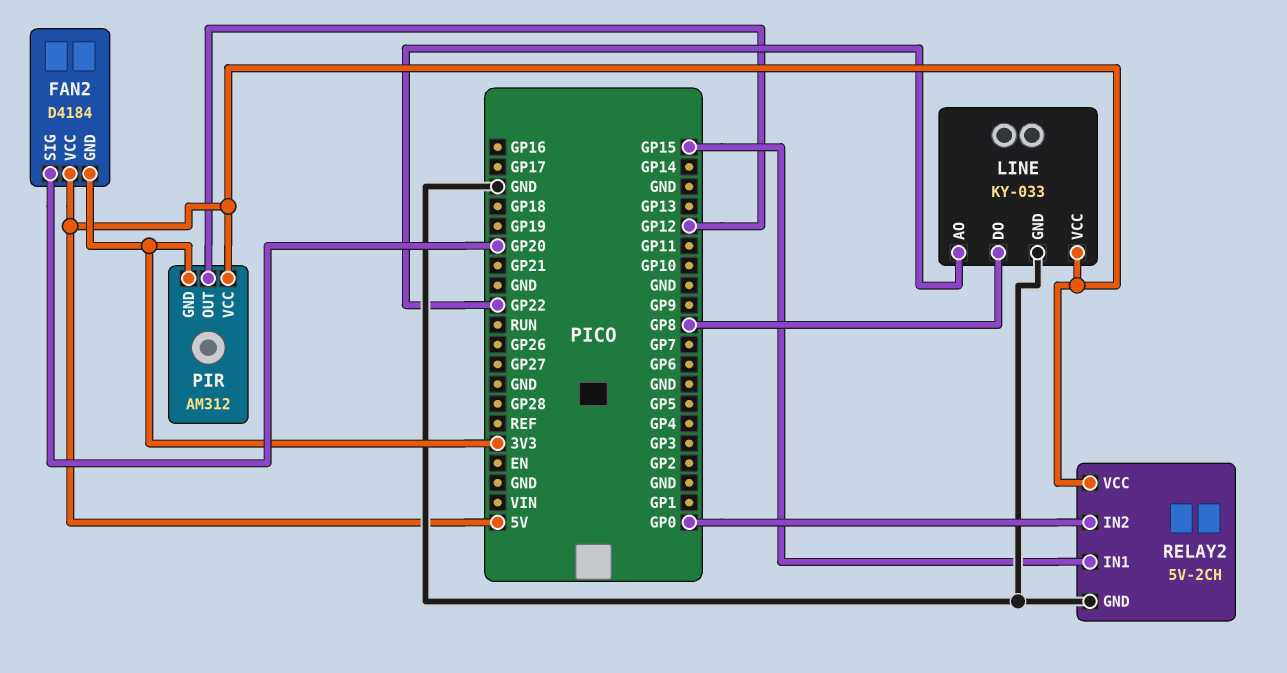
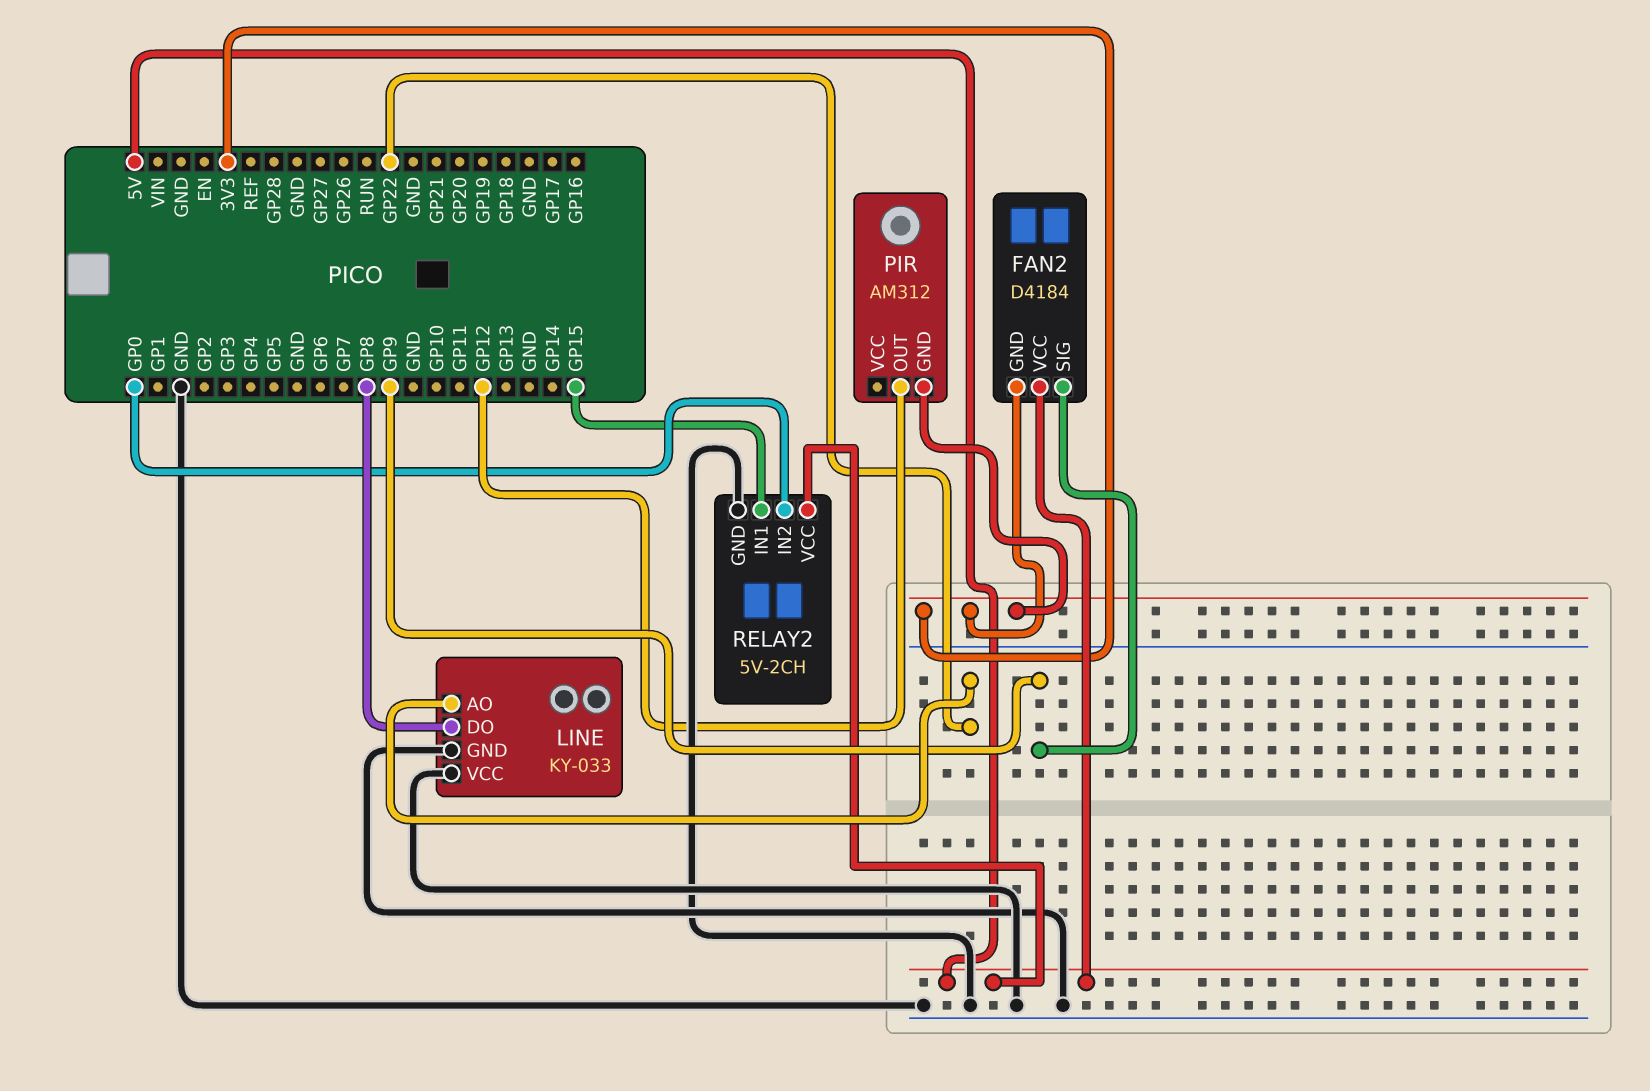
FAN2 pin SIG: GP20 -> GP9
LINE pin VCC: 5V -> GND
PIR pin VCC: 5V -> none

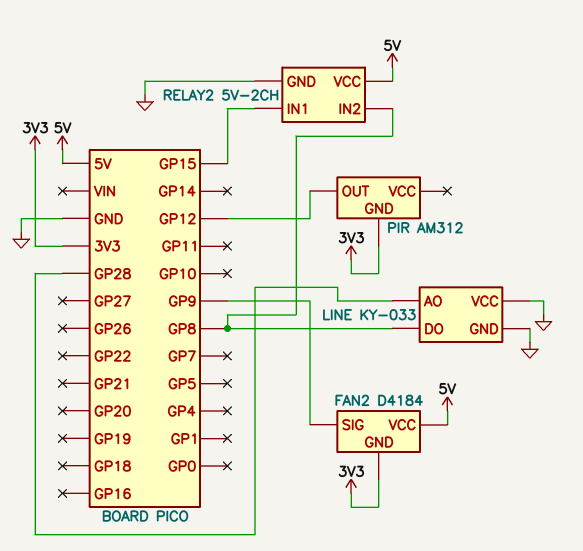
LINE pin AO: GP22 -> GP28
RELAY2 pin IN2: GP0 -> GP8

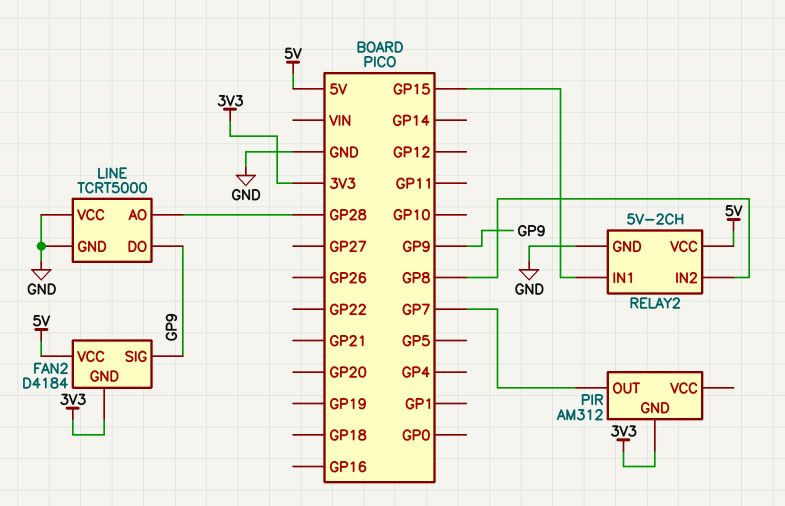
LINE: KY-033 -> TCRT5000
LINE pin DO: GP8 -> GP9
PIR pin OUT: GP12 -> GP7

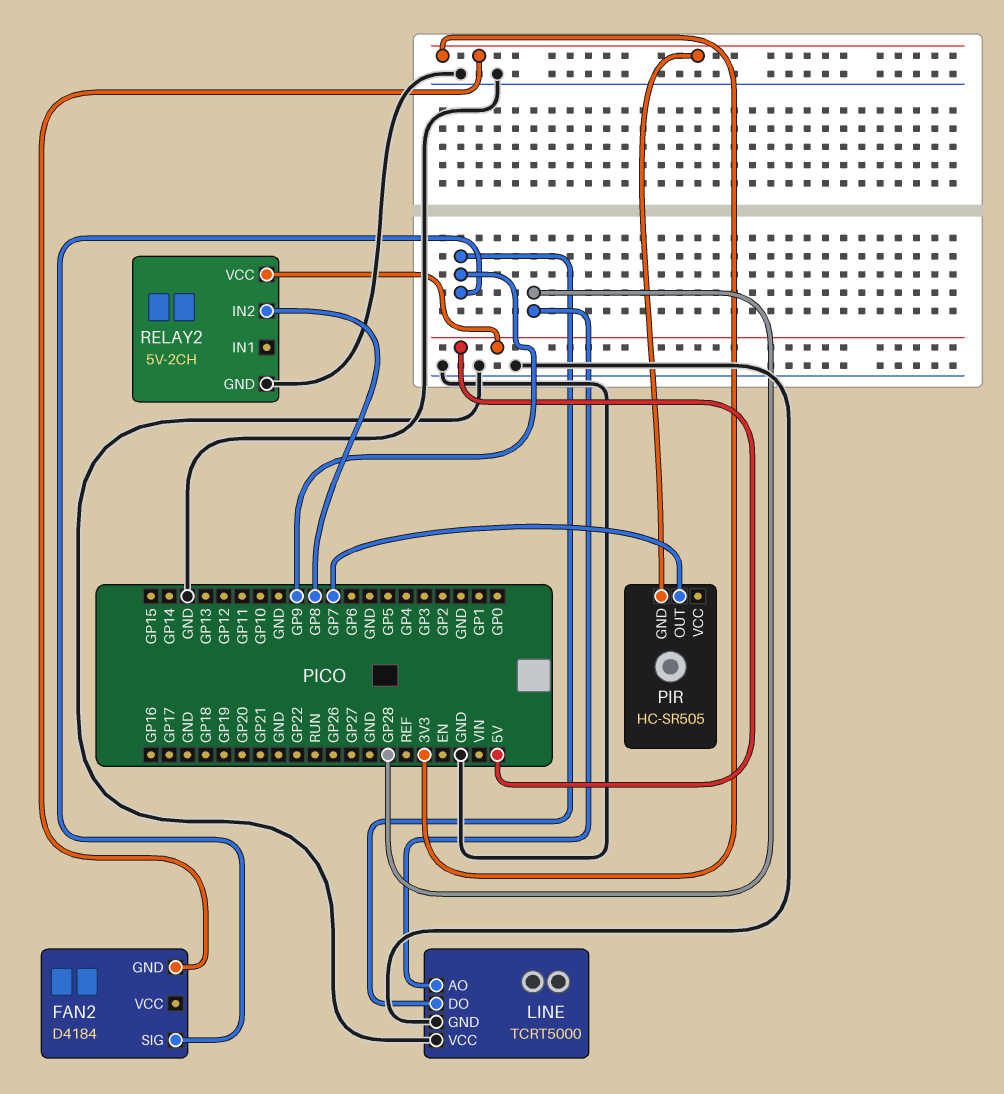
FAN2 pin VCC: 5V -> none
PIR: AM312 -> HC-SR505
RELAY2 pin IN1: GP15 -> none

